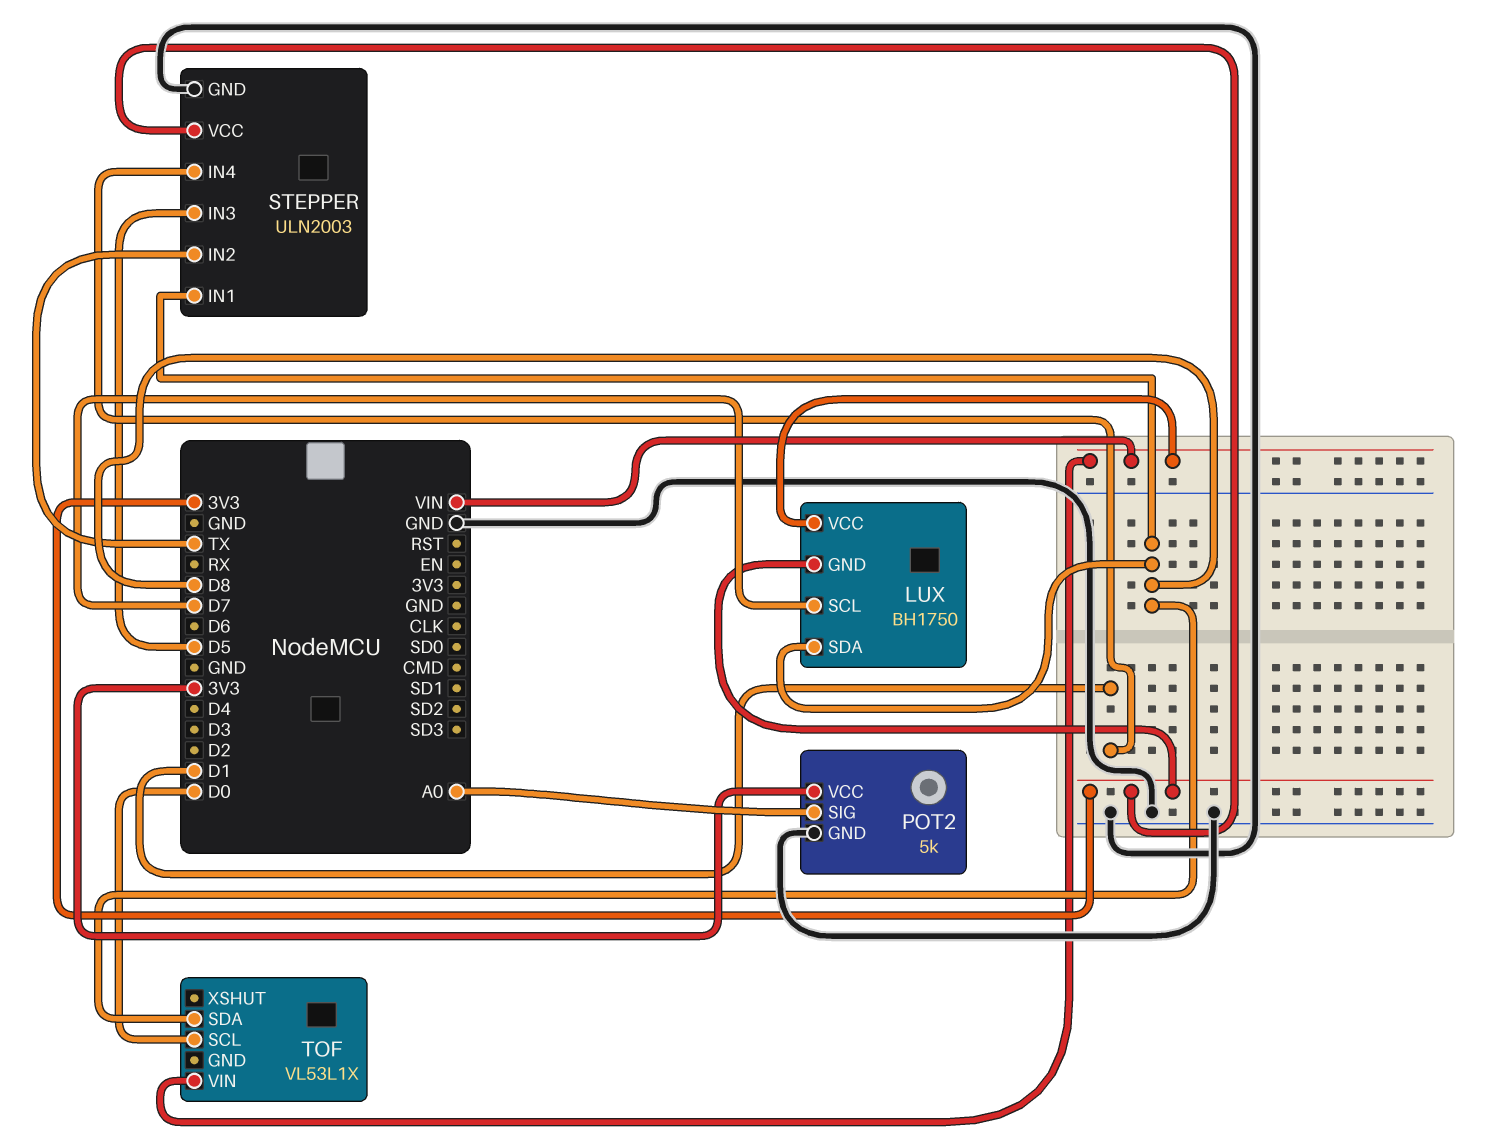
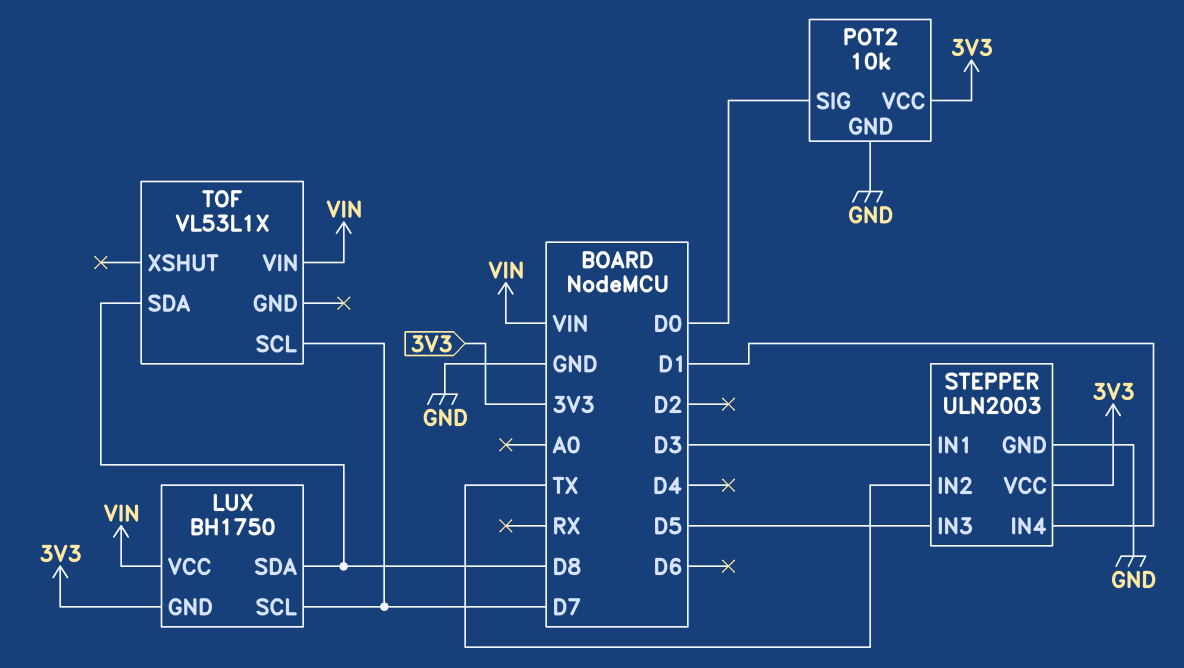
POT2: 5k -> 10k
POT2 pin SIG: A0 -> D0
STEPPER pin IN1: D8 -> D3
TOF pin SCL: D0 -> D7

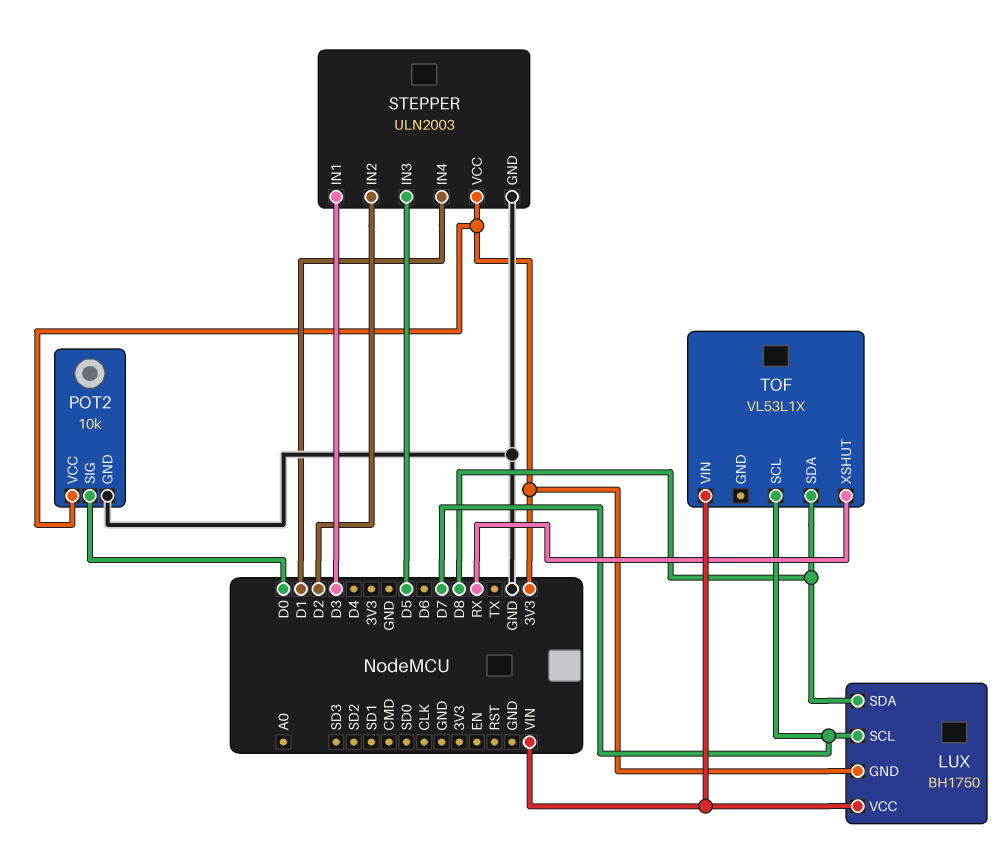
STEPPER pin IN2: TX -> D2
TOF pin XSHUT: none -> RX

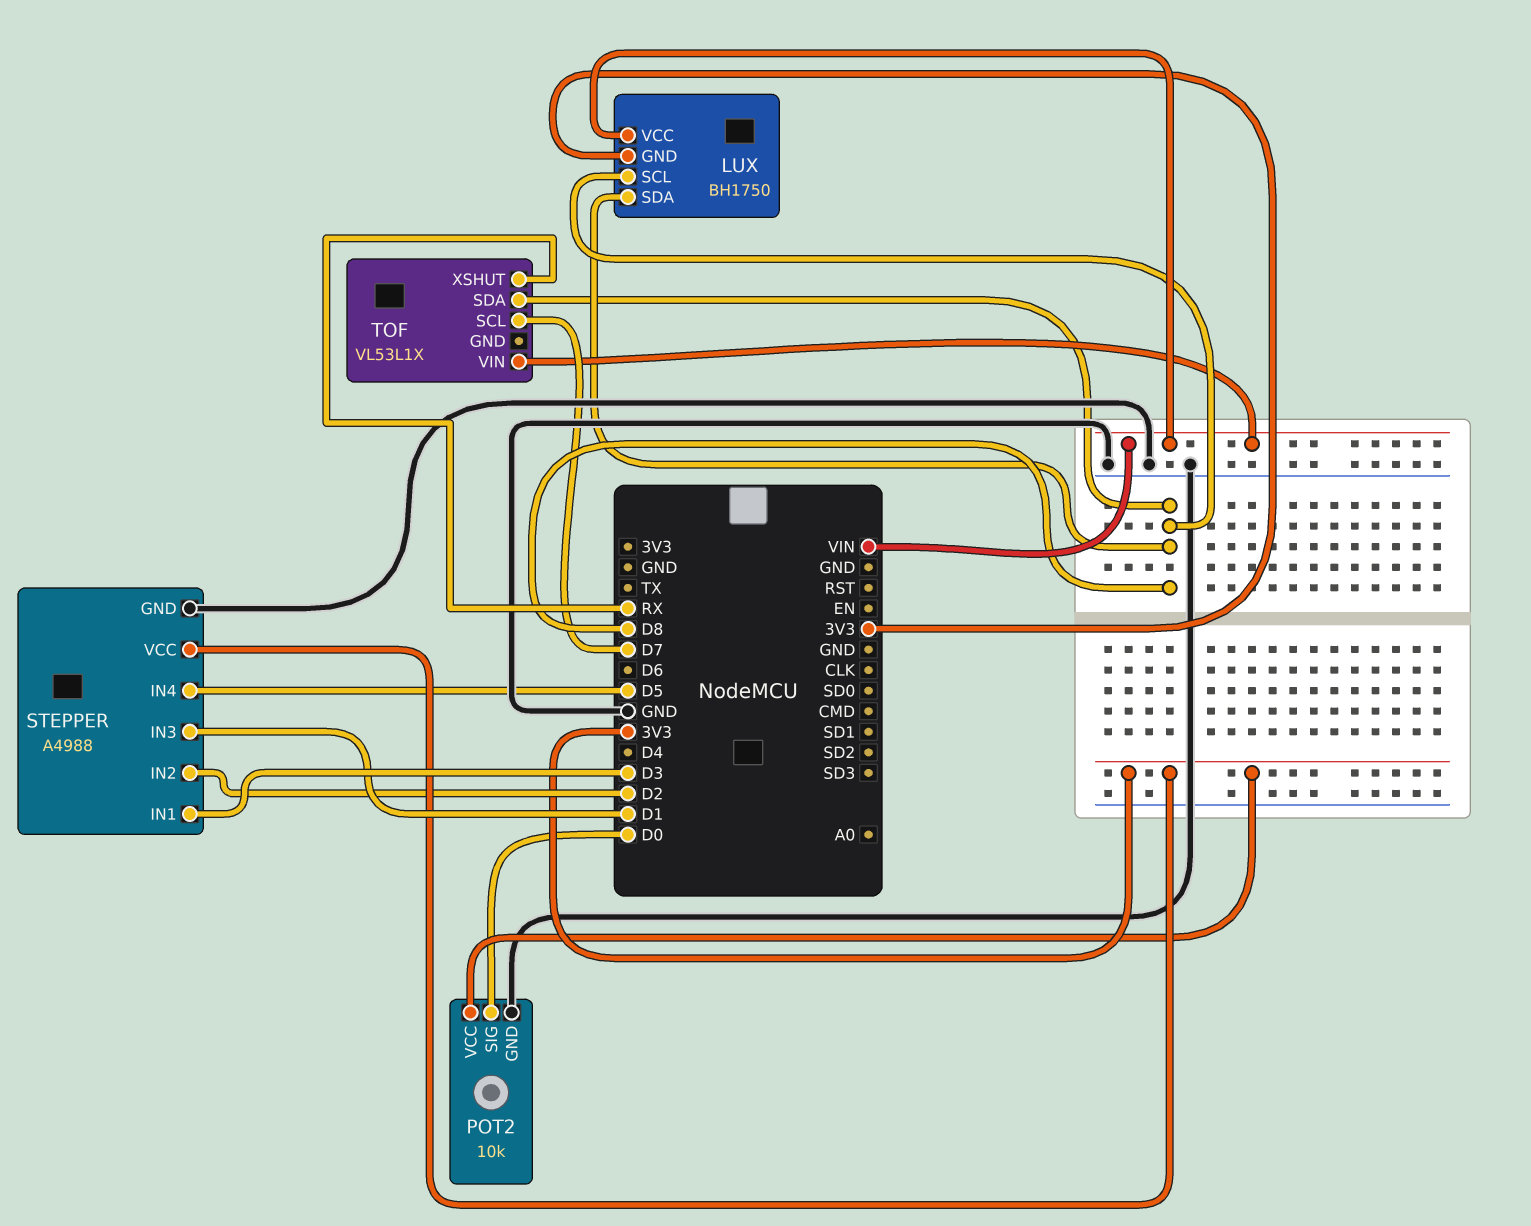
LUX pin SCL: D7 -> D8
STEPPER: ULN2003 -> A4988
STEPPER pin IN3: D5 -> D1
STEPPER pin IN4: D1 -> D5

